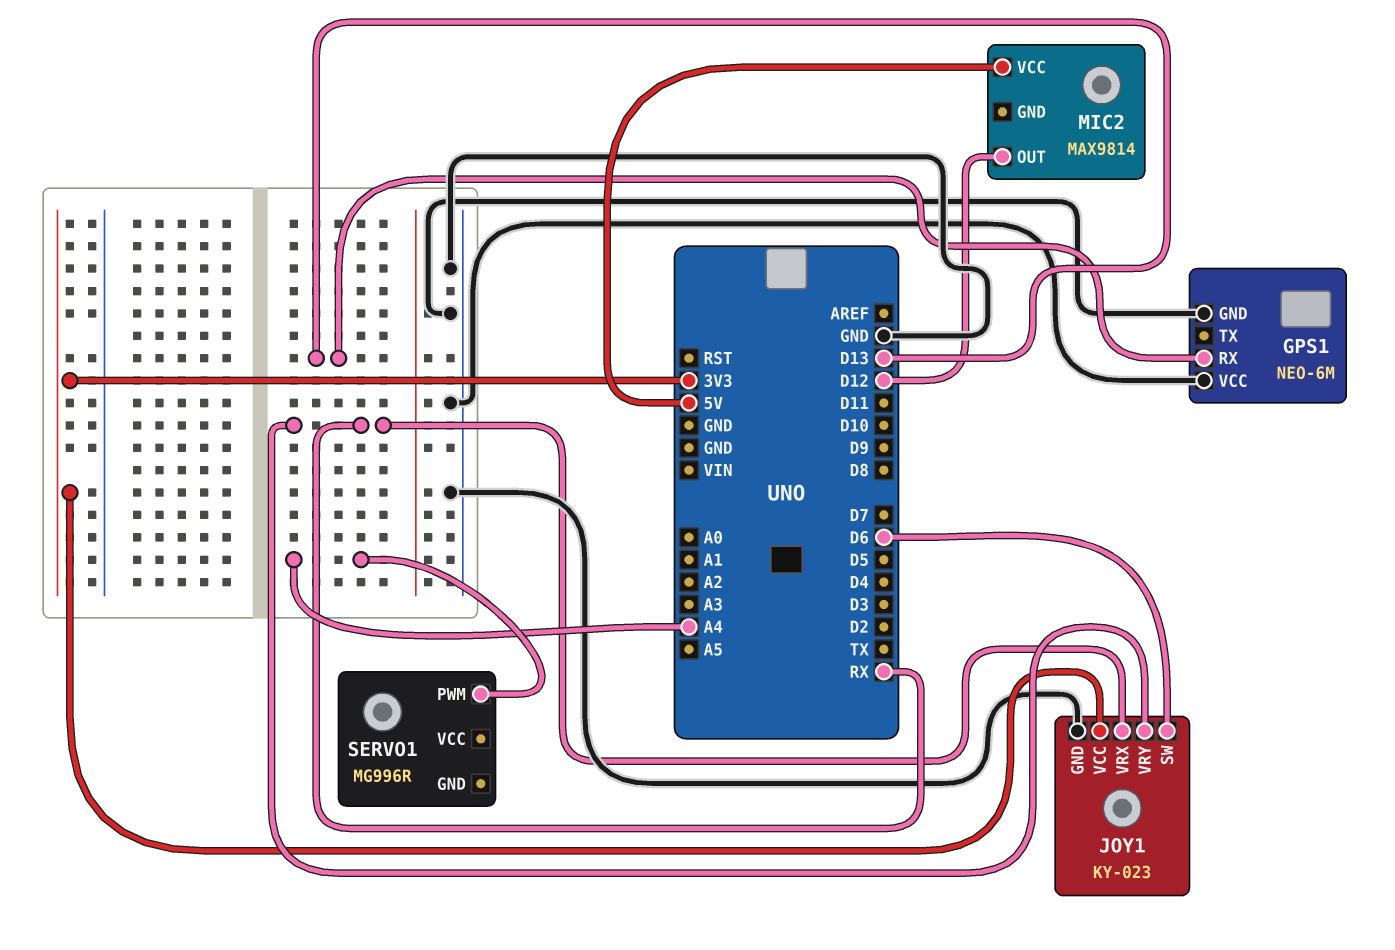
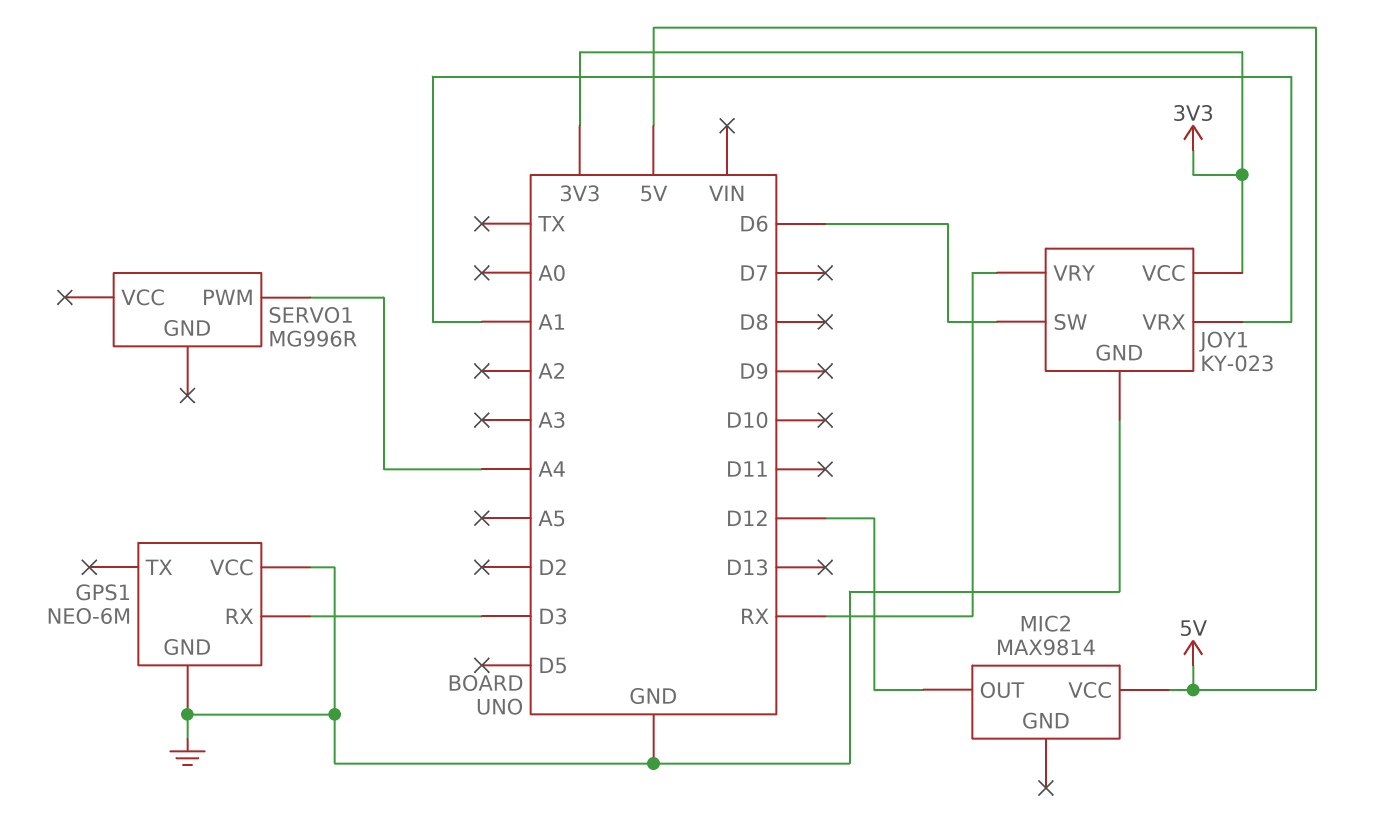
GPS1 pin RX: D13 -> D3
JOY1 pin VRX: RX -> A1

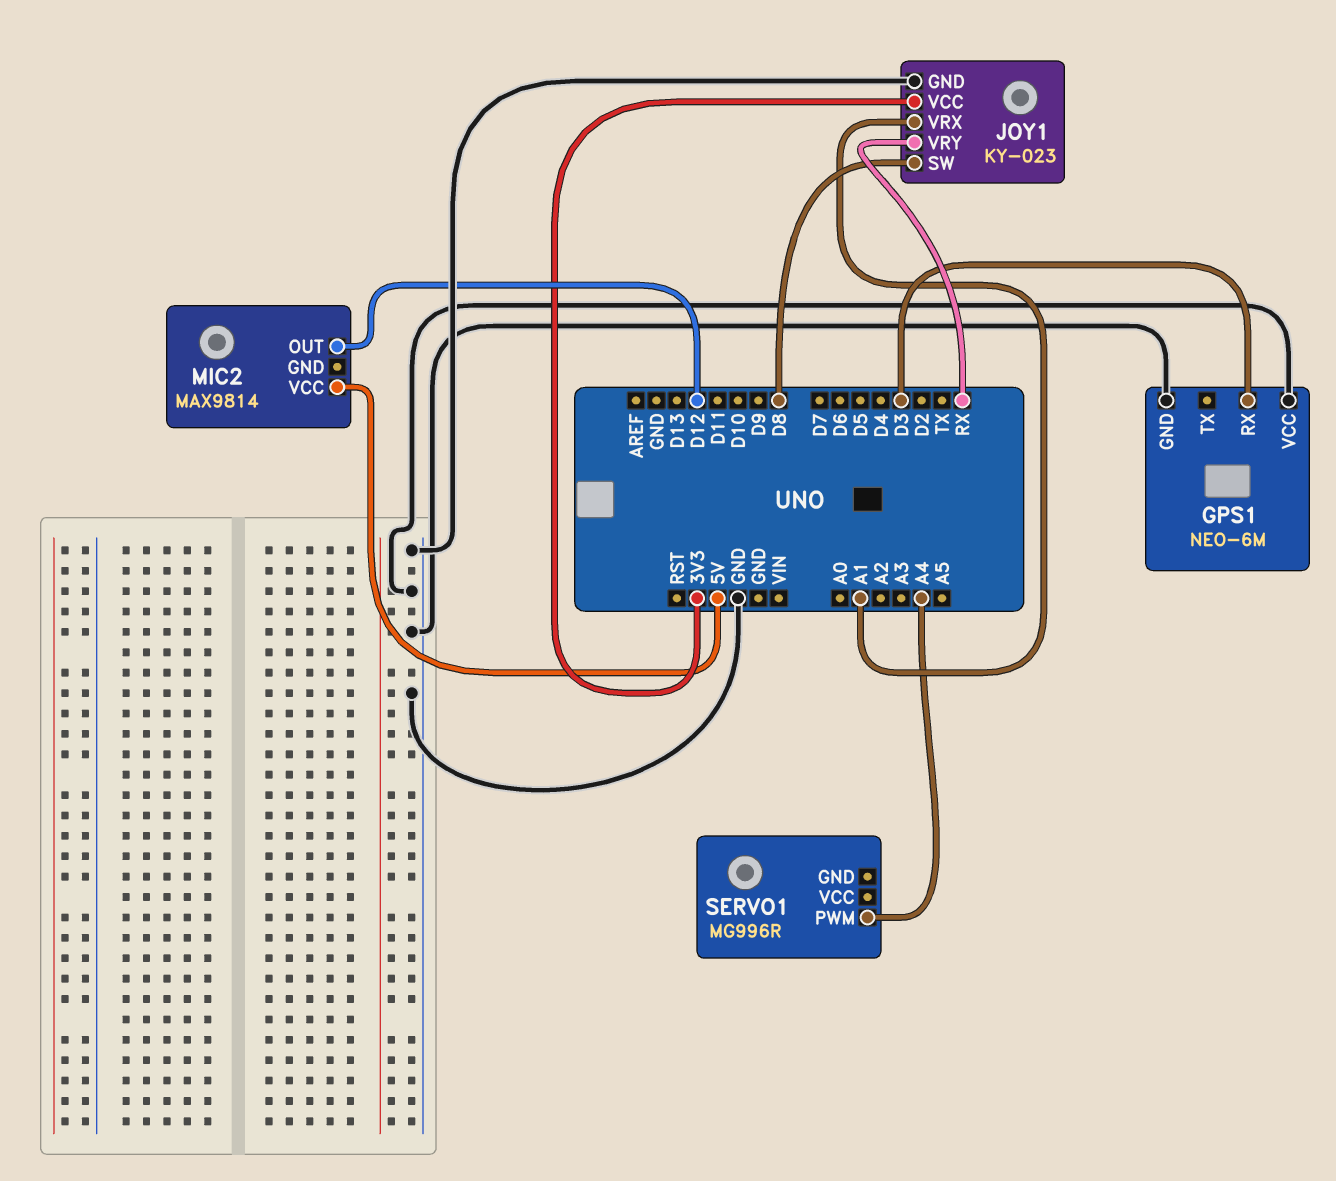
JOY1 pin SW: D6 -> D8

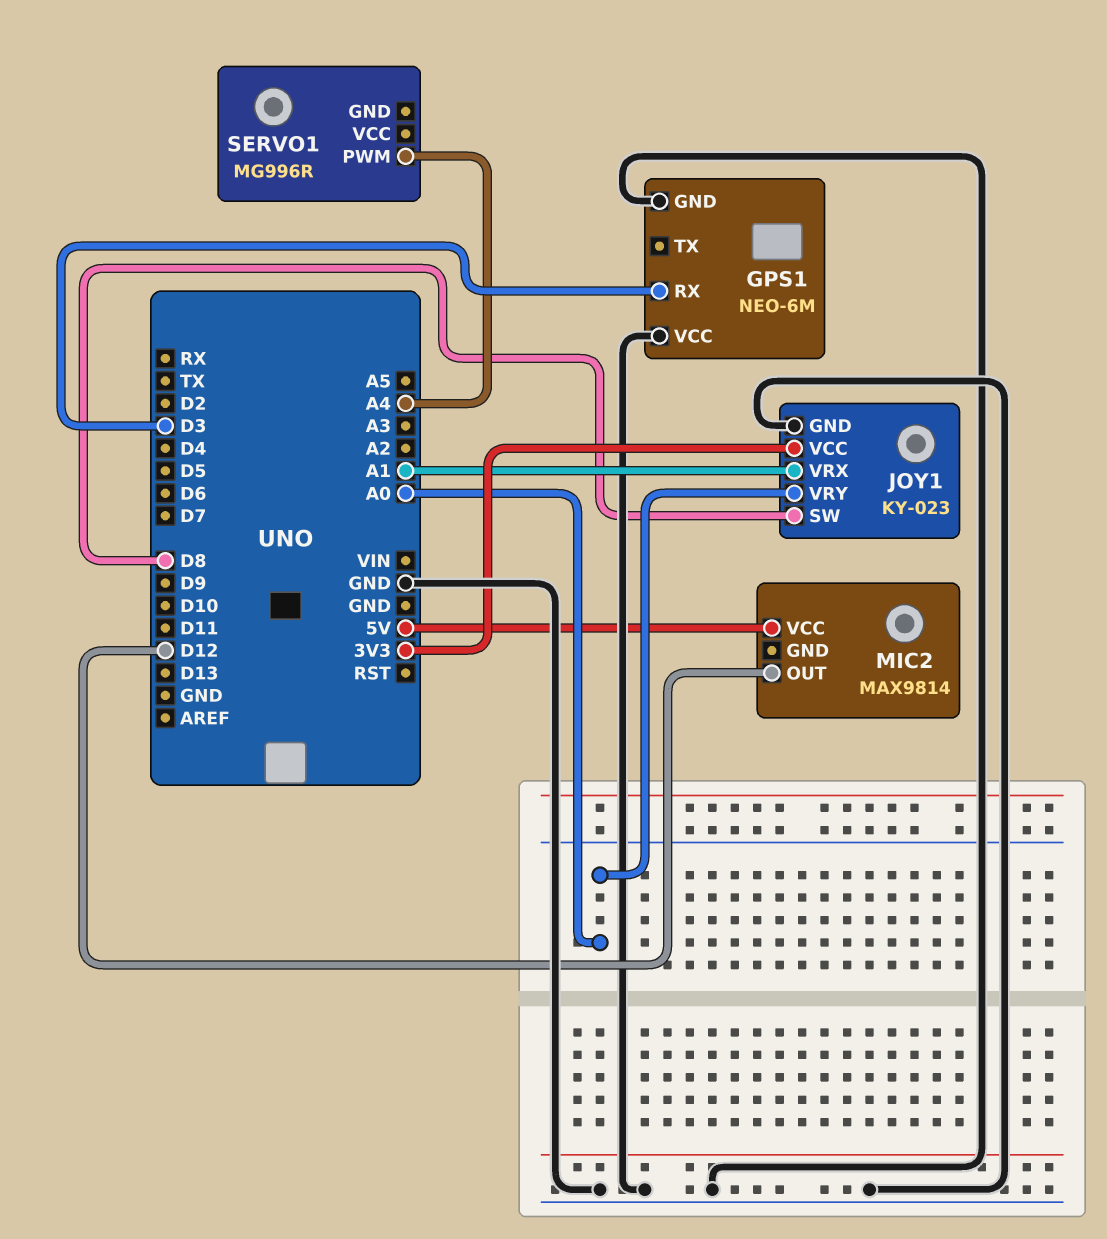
JOY1 pin VRY: RX -> A0

